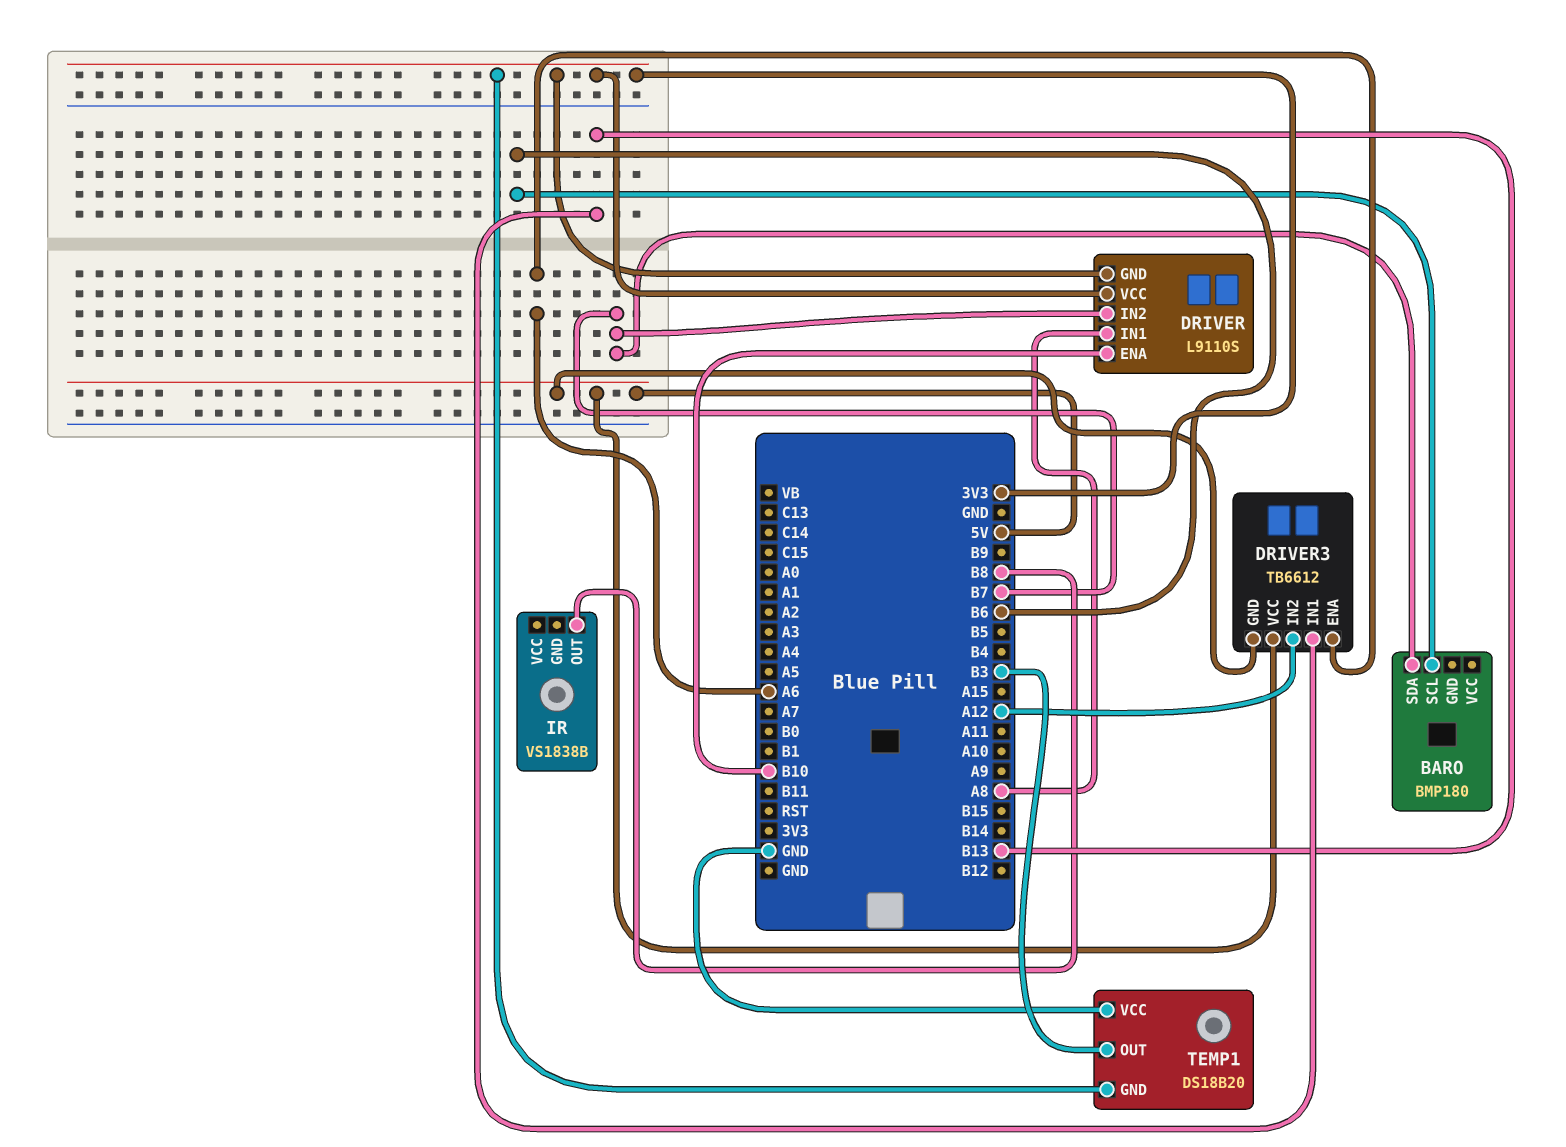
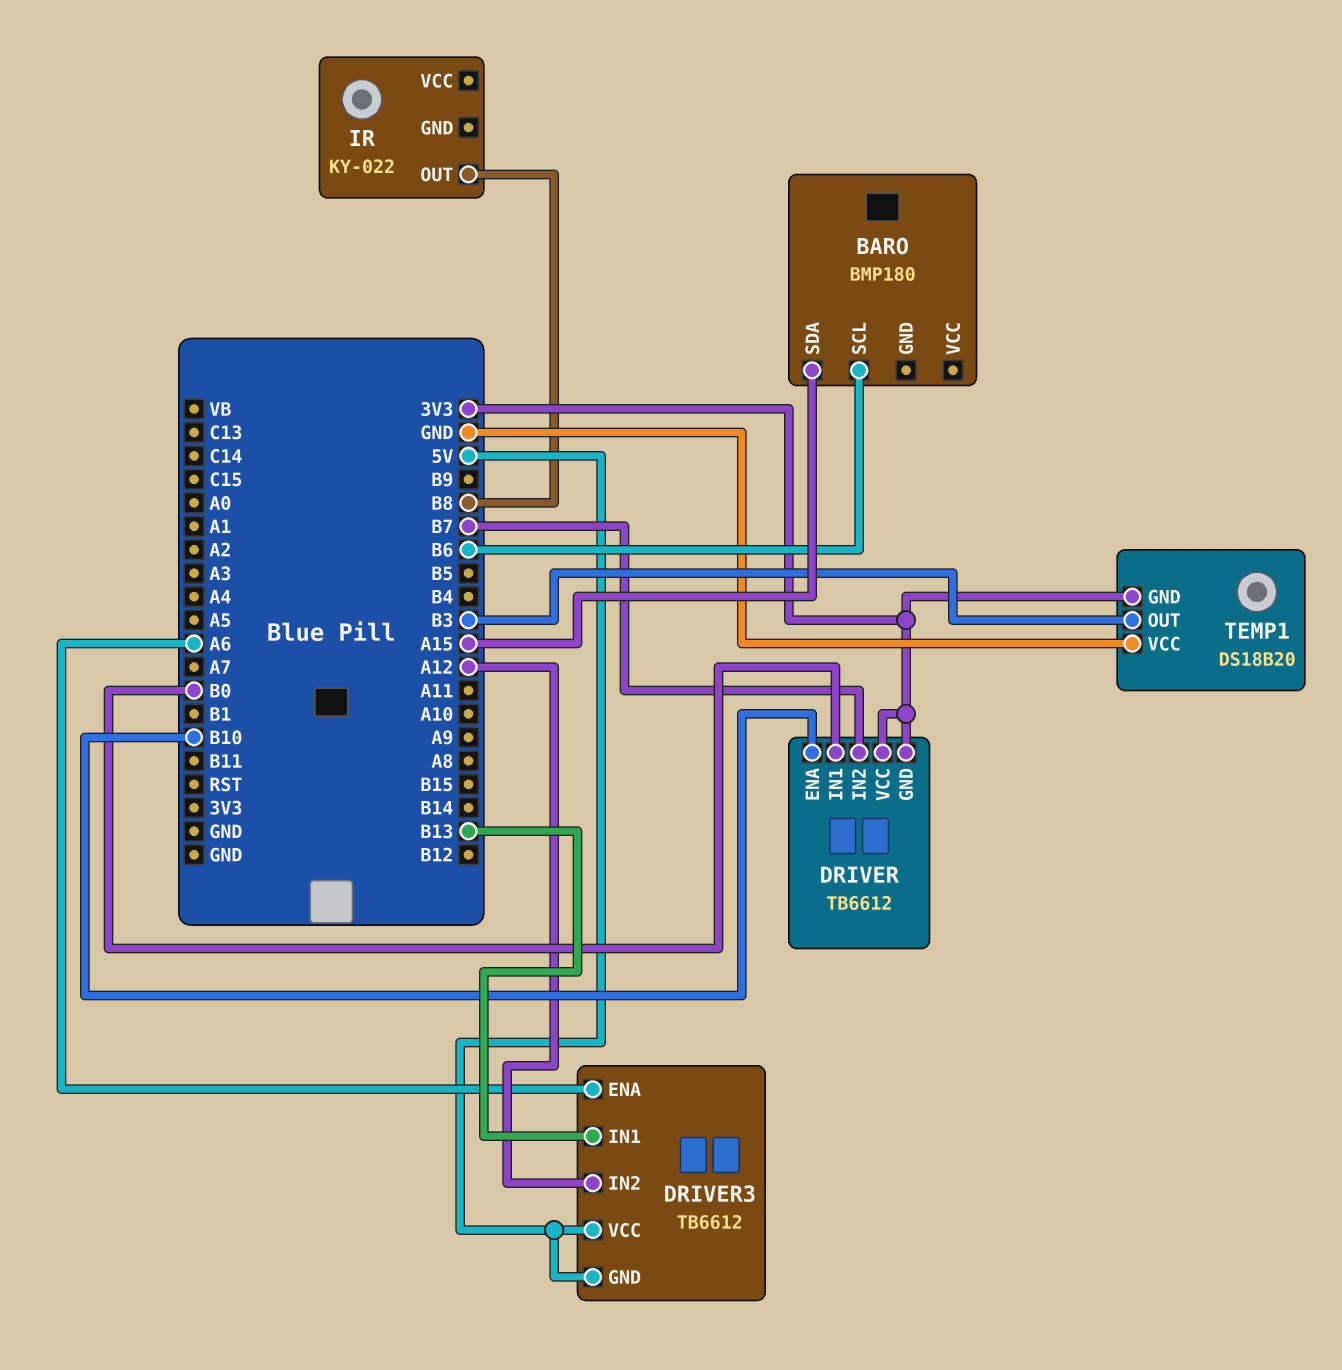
BARO pin SDA: B7 -> A15
DRIVER: L9110S -> TB6612
DRIVER pin IN1: A8 -> B0
IR: VS1838B -> KY-022

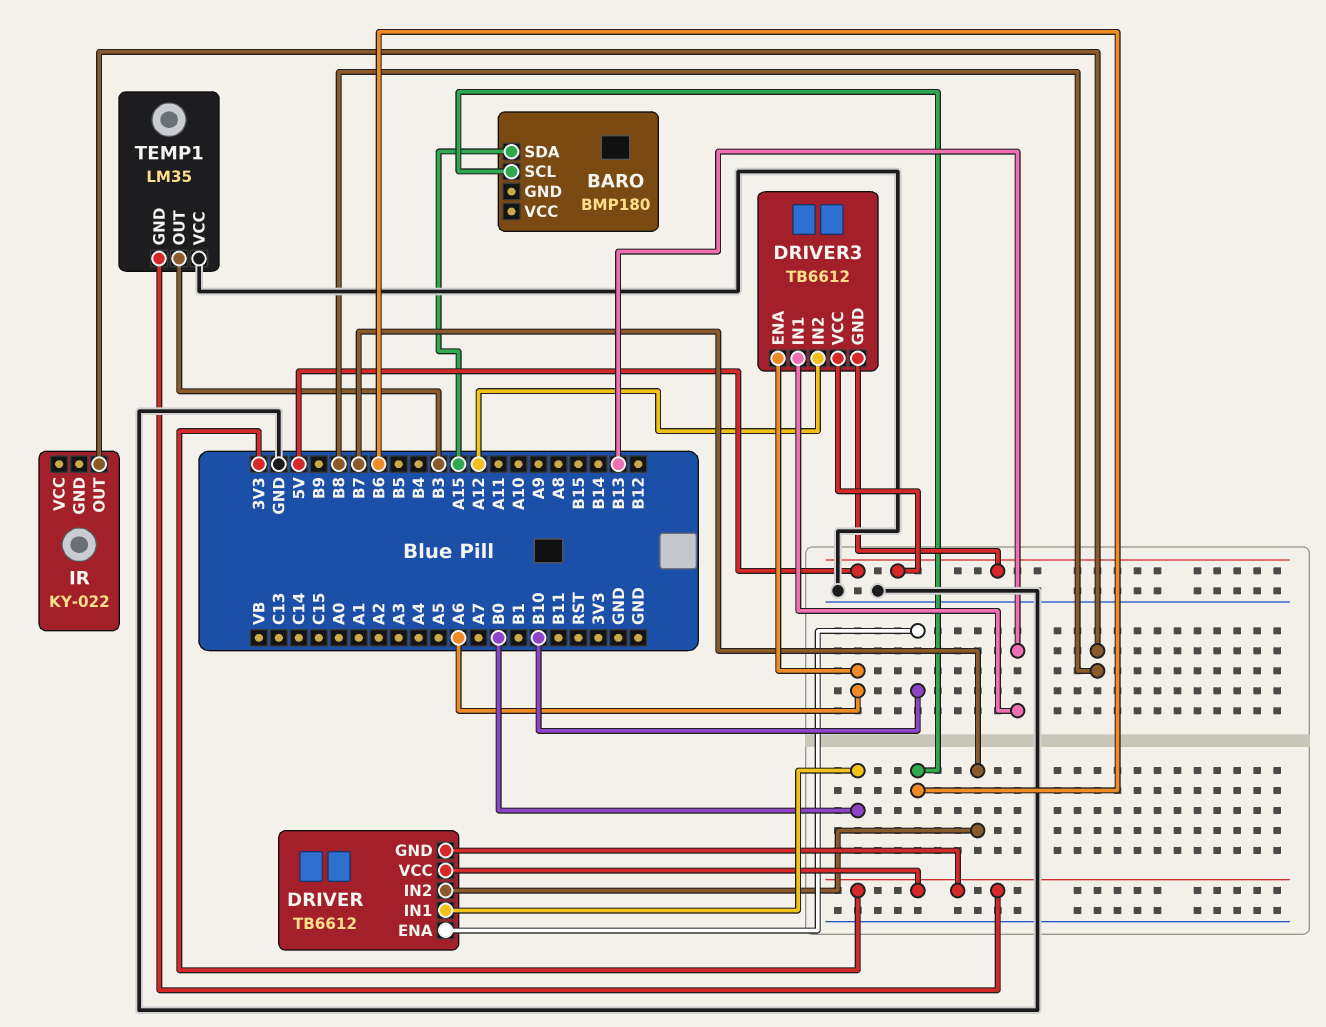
TEMP1: DS18B20 -> LM35

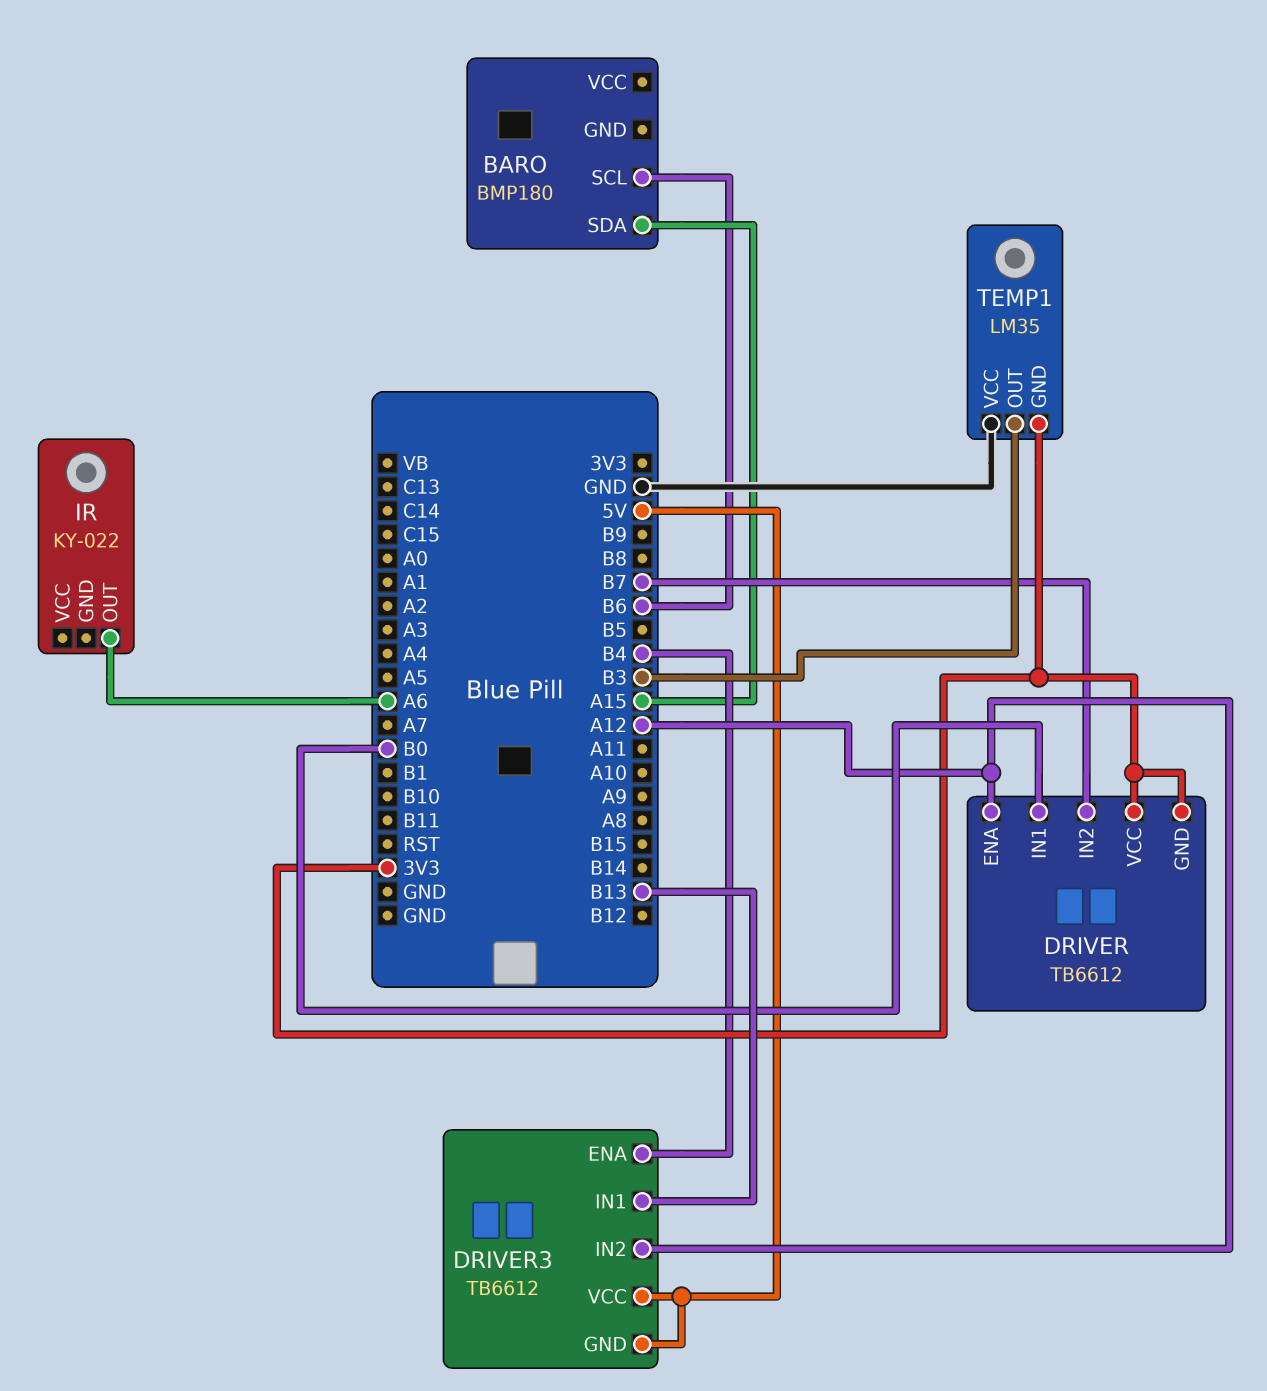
DRIVER pin ENA: B10 -> A12
DRIVER3 pin ENA: A6 -> B4
IR pin OUT: B8 -> A6

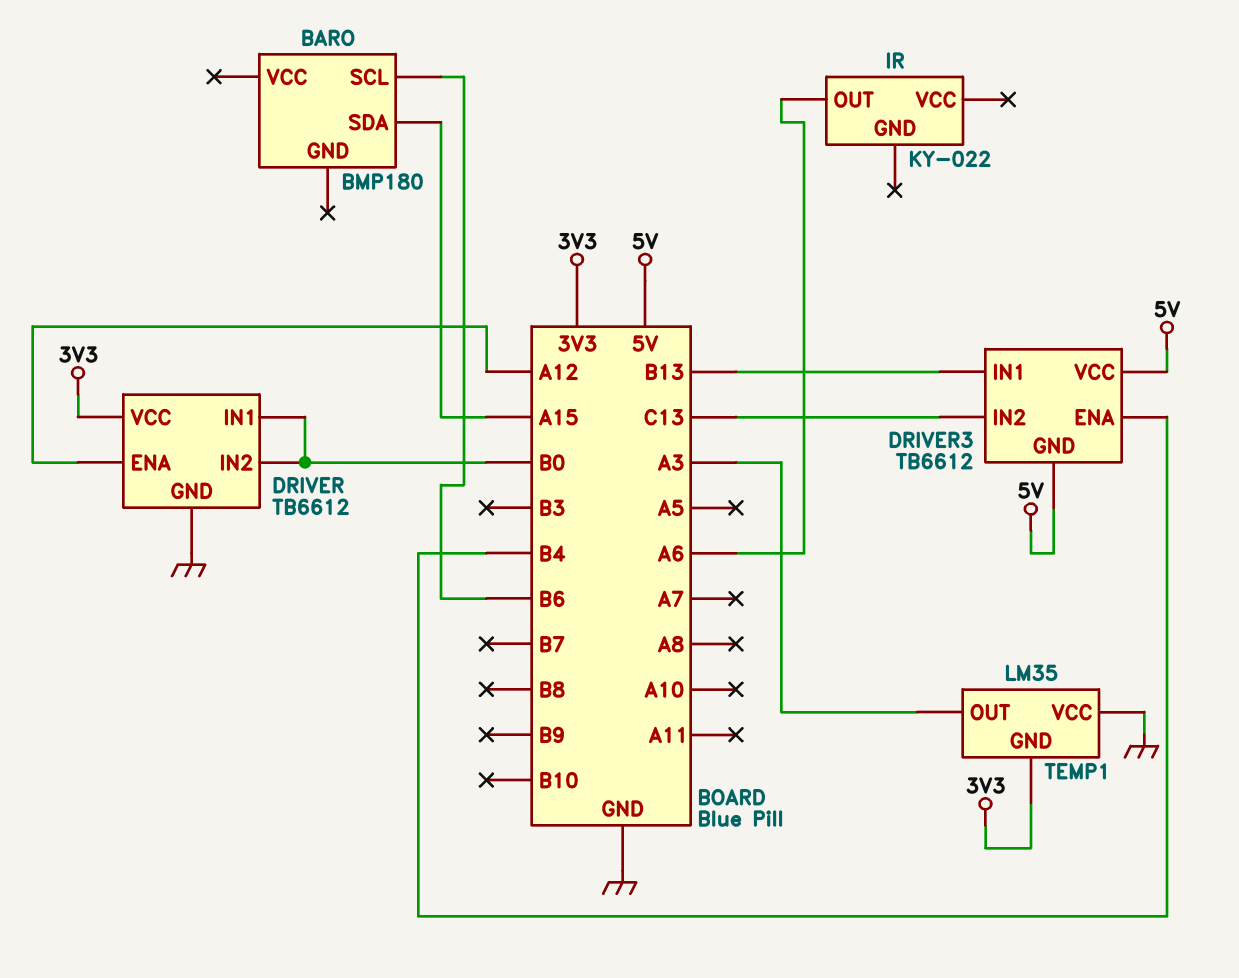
DRIVER pin GND: 3V3 -> GND
DRIVER pin IN2: B7 -> B0
DRIVER3 pin IN2: A12 -> C13
TEMP1 pin OUT: B3 -> A3

